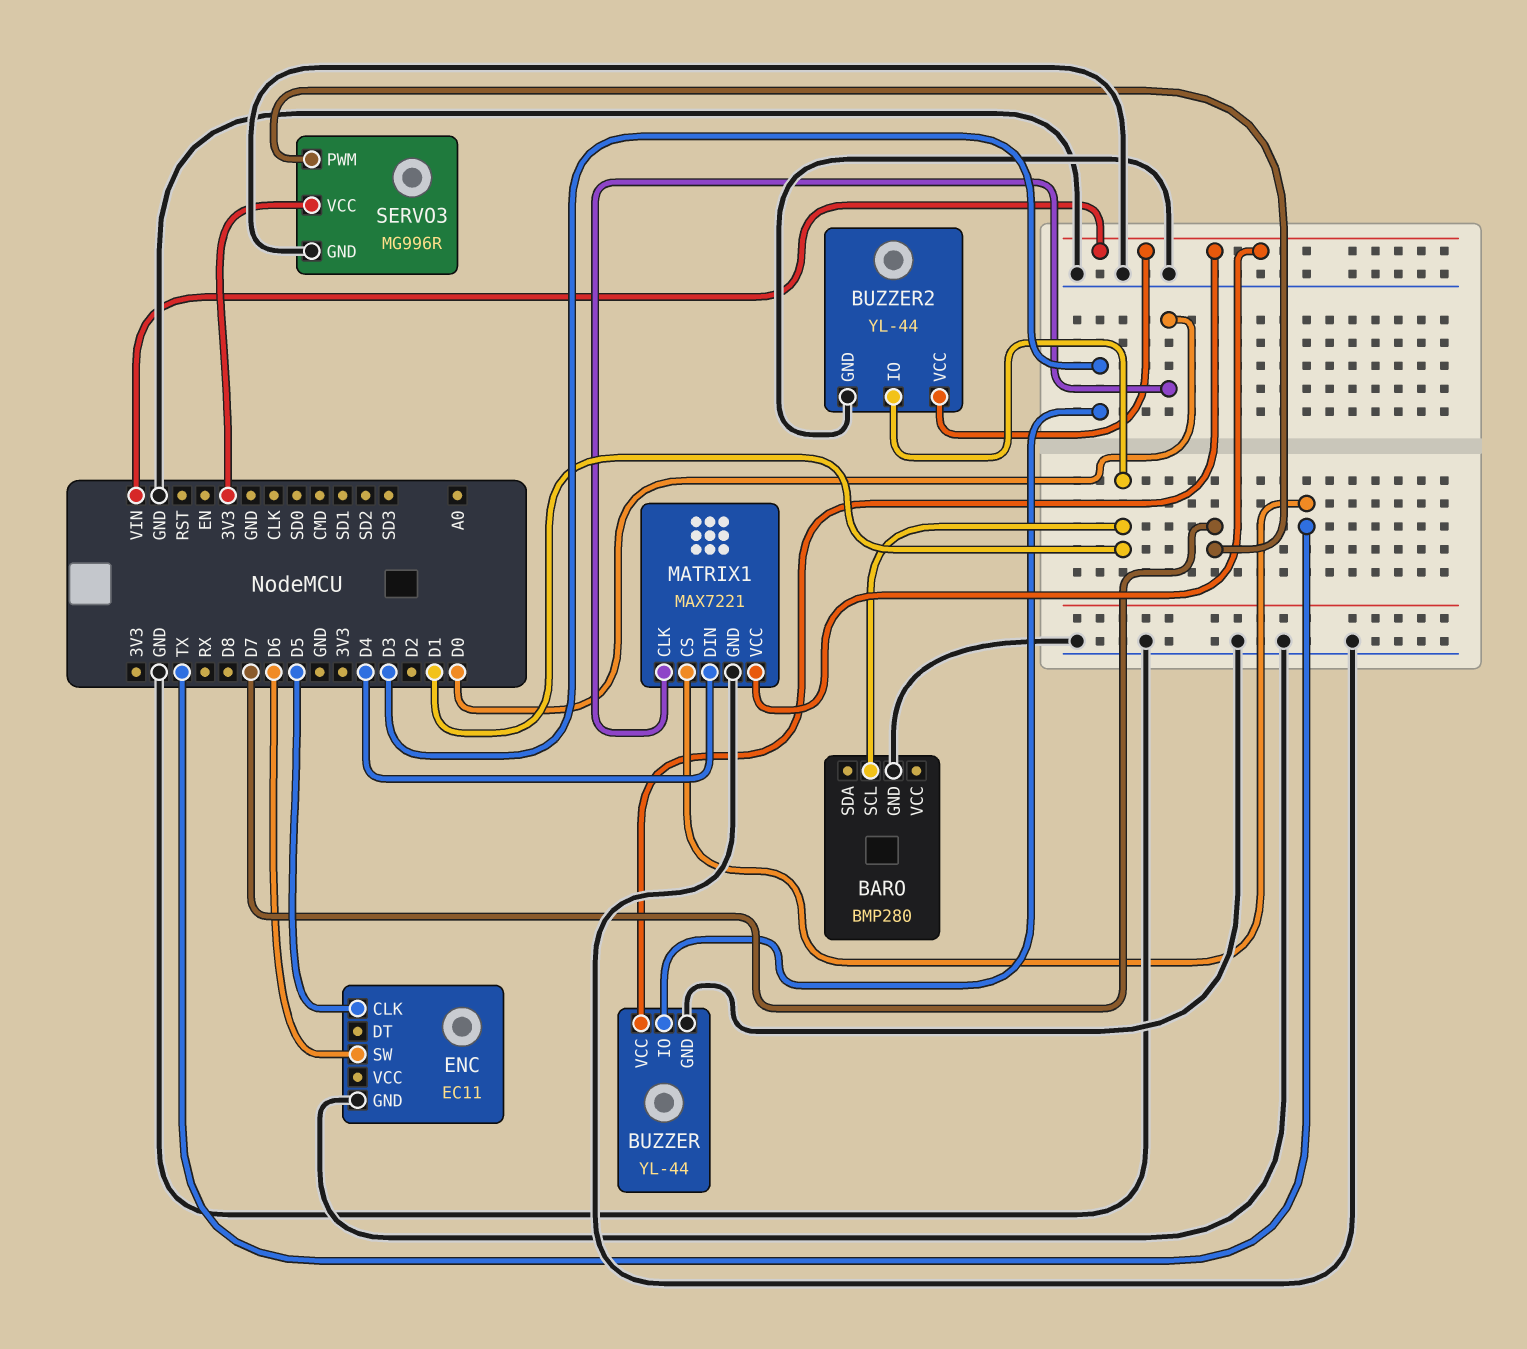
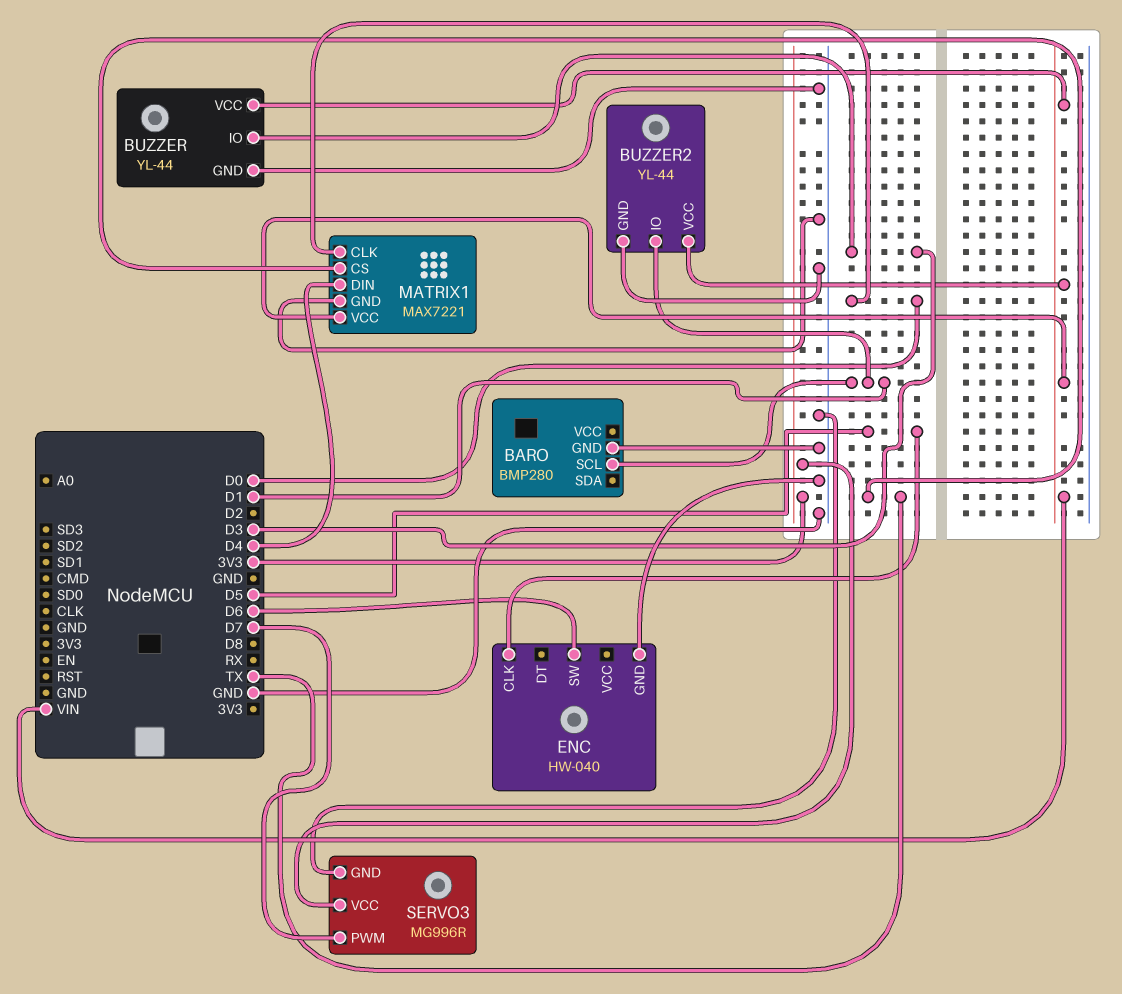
ENC: EC11 -> HW-040

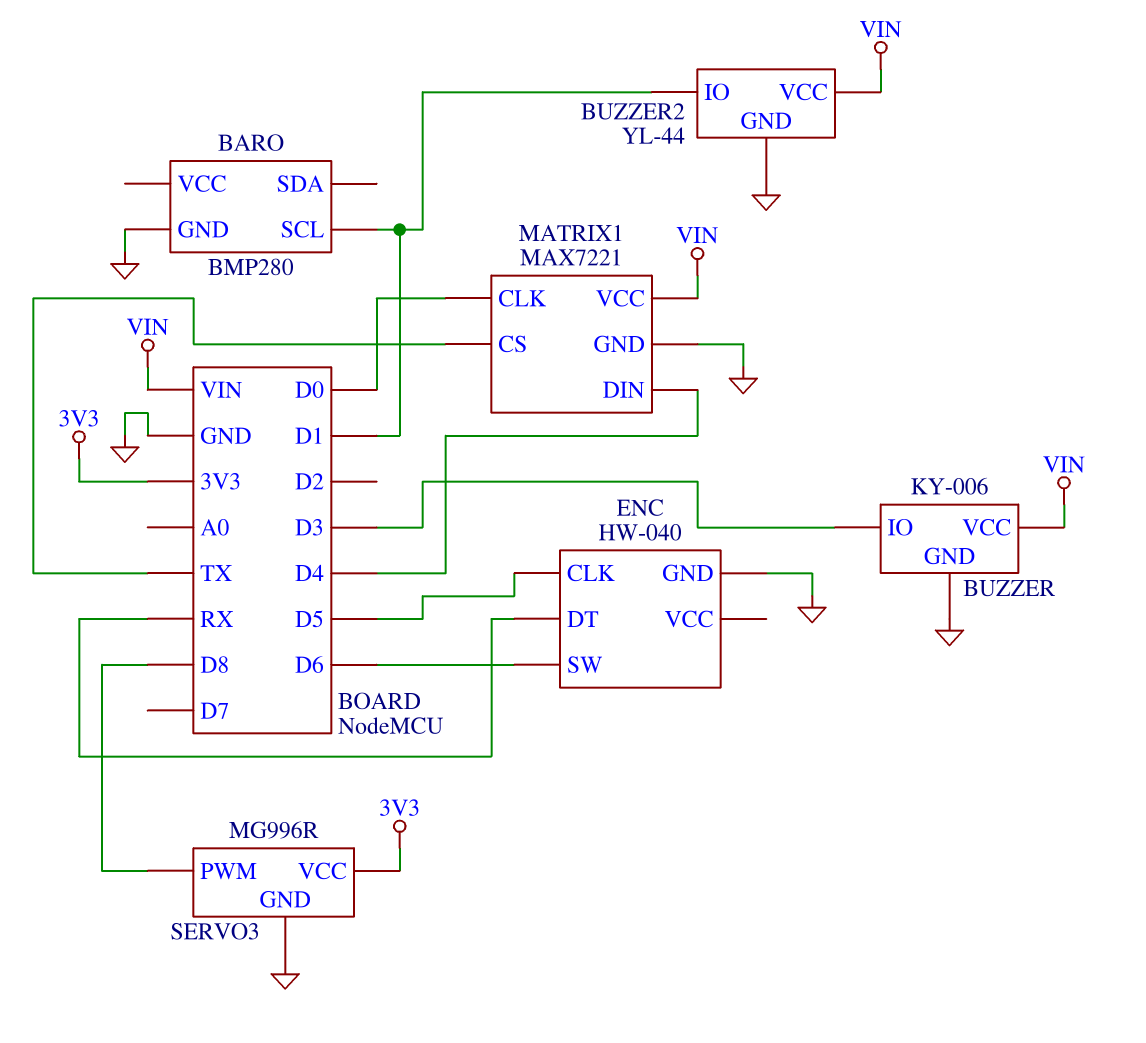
BUZZER: YL-44 -> KY-006
ENC pin DT: none -> RX
SERVO3 pin PWM: D7 -> D8

